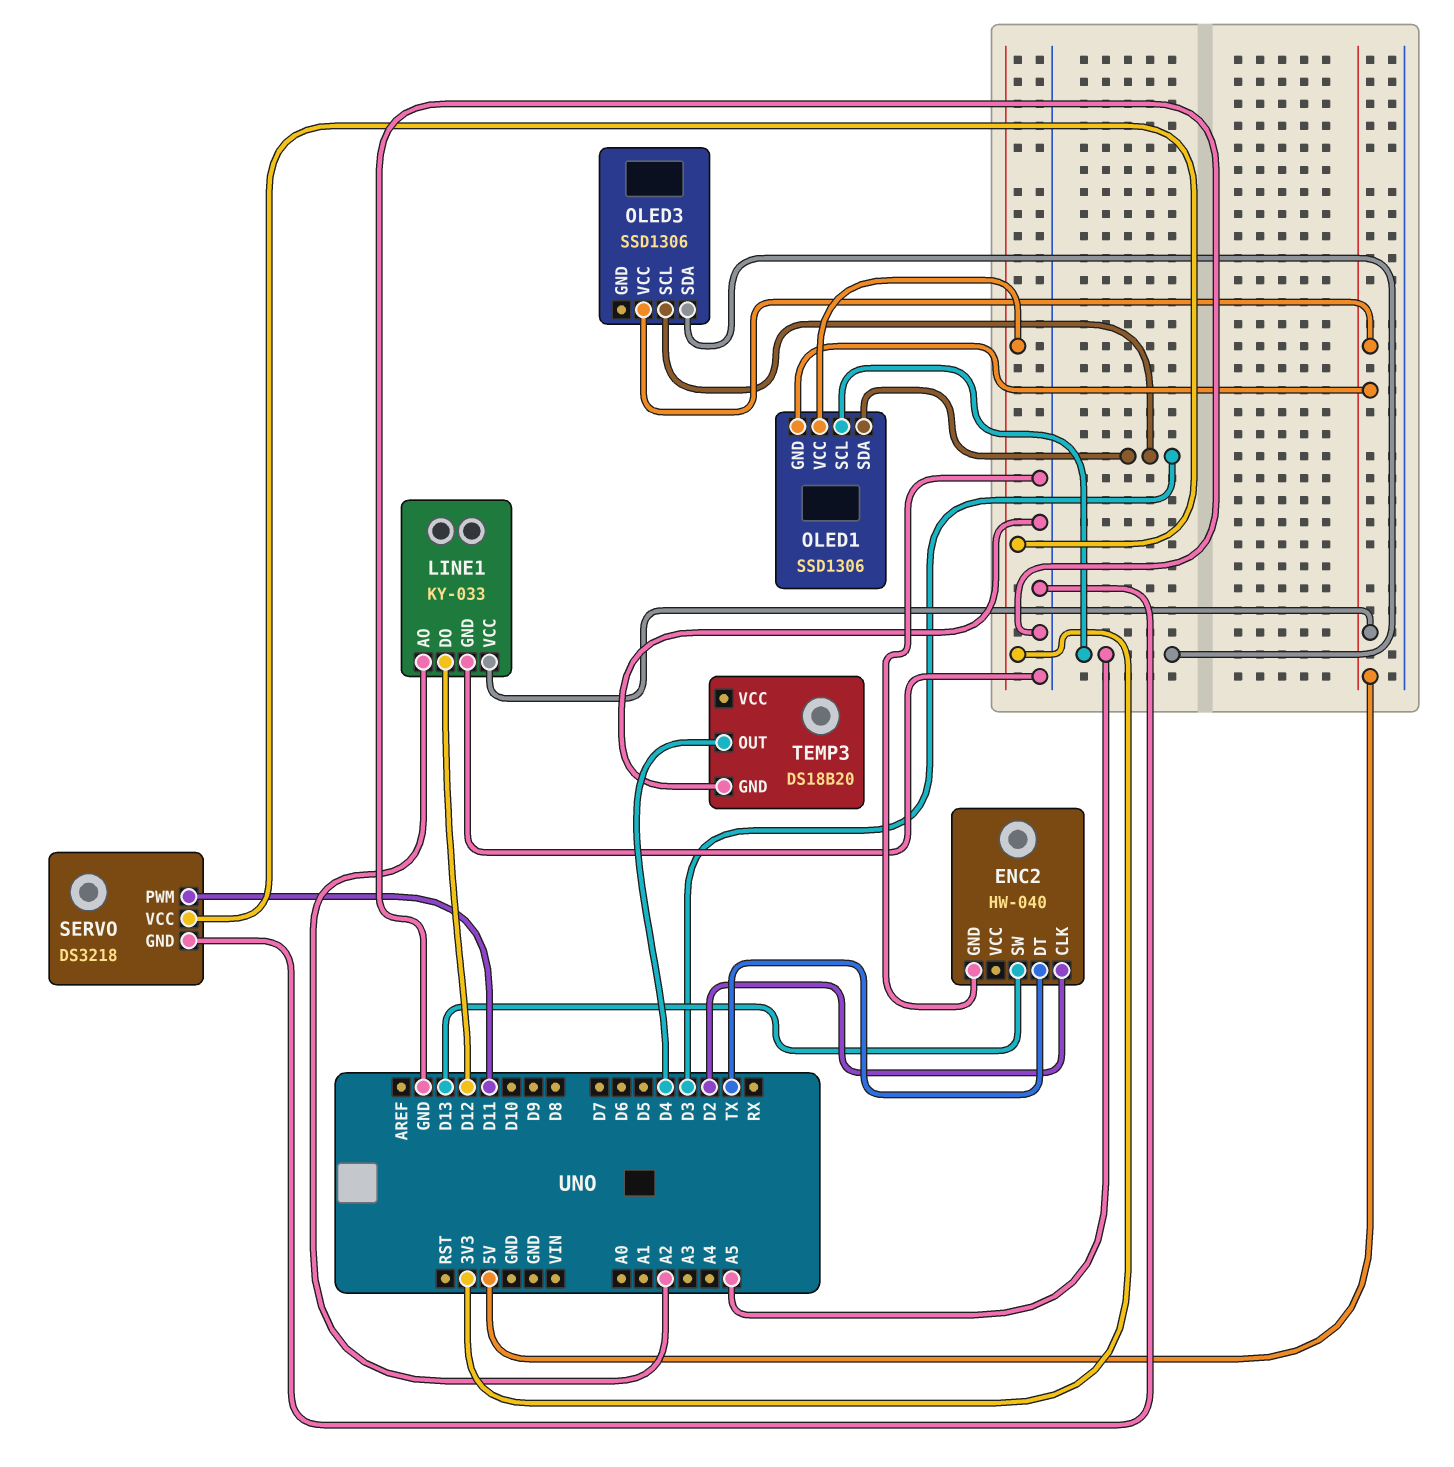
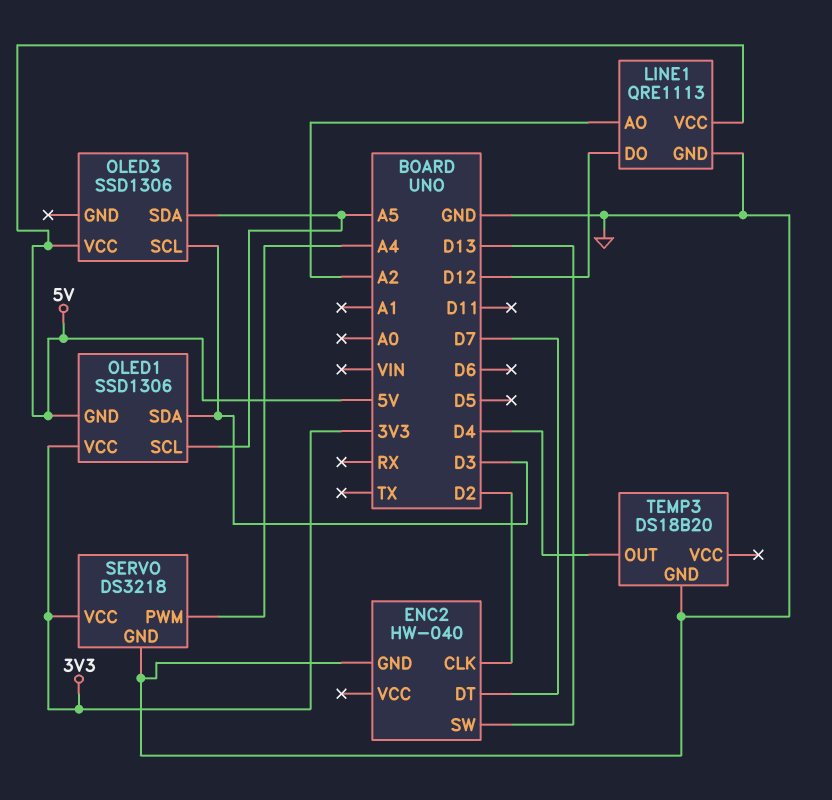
ENC2 pin DT: TX -> D7
LINE1: KY-033 -> QRE1113
SERVO pin PWM: D11 -> A4

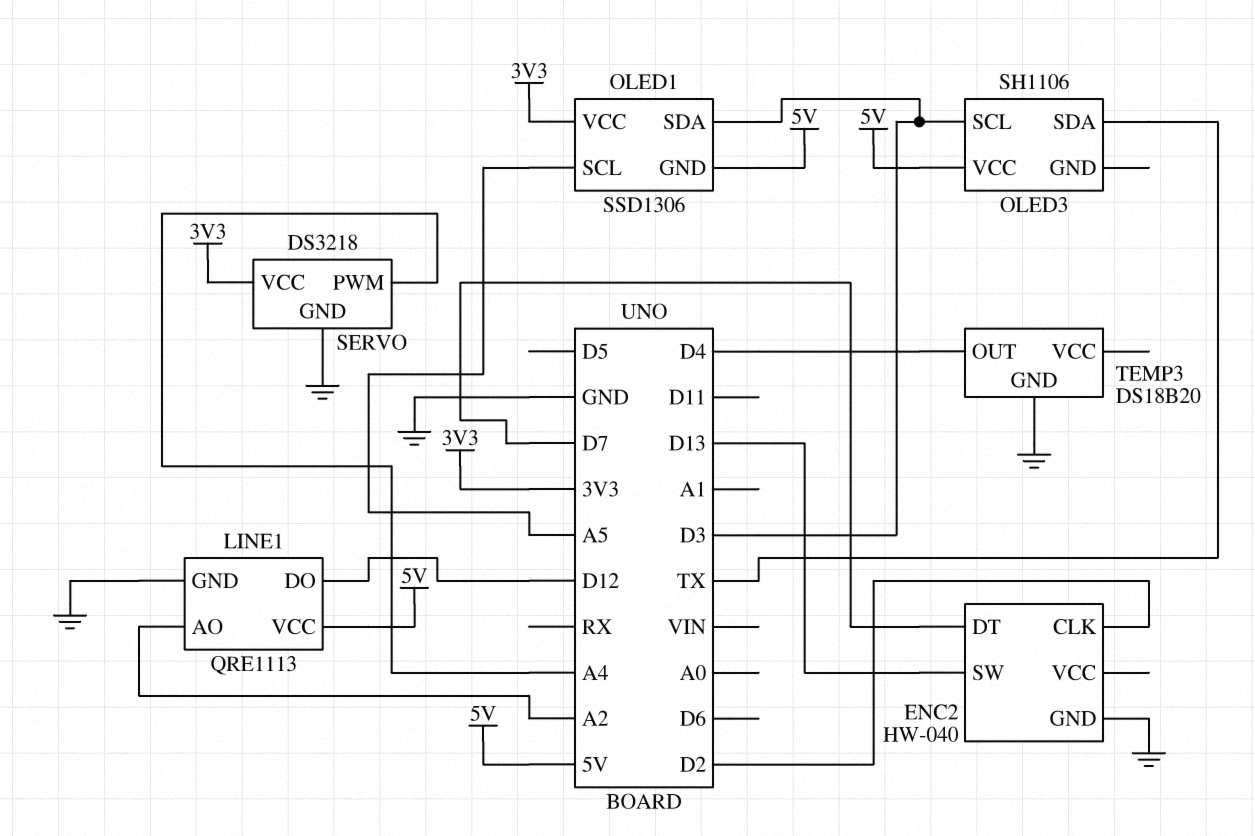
OLED3: SSD1306 -> SH1106
OLED3 pin SDA: A5 -> TX

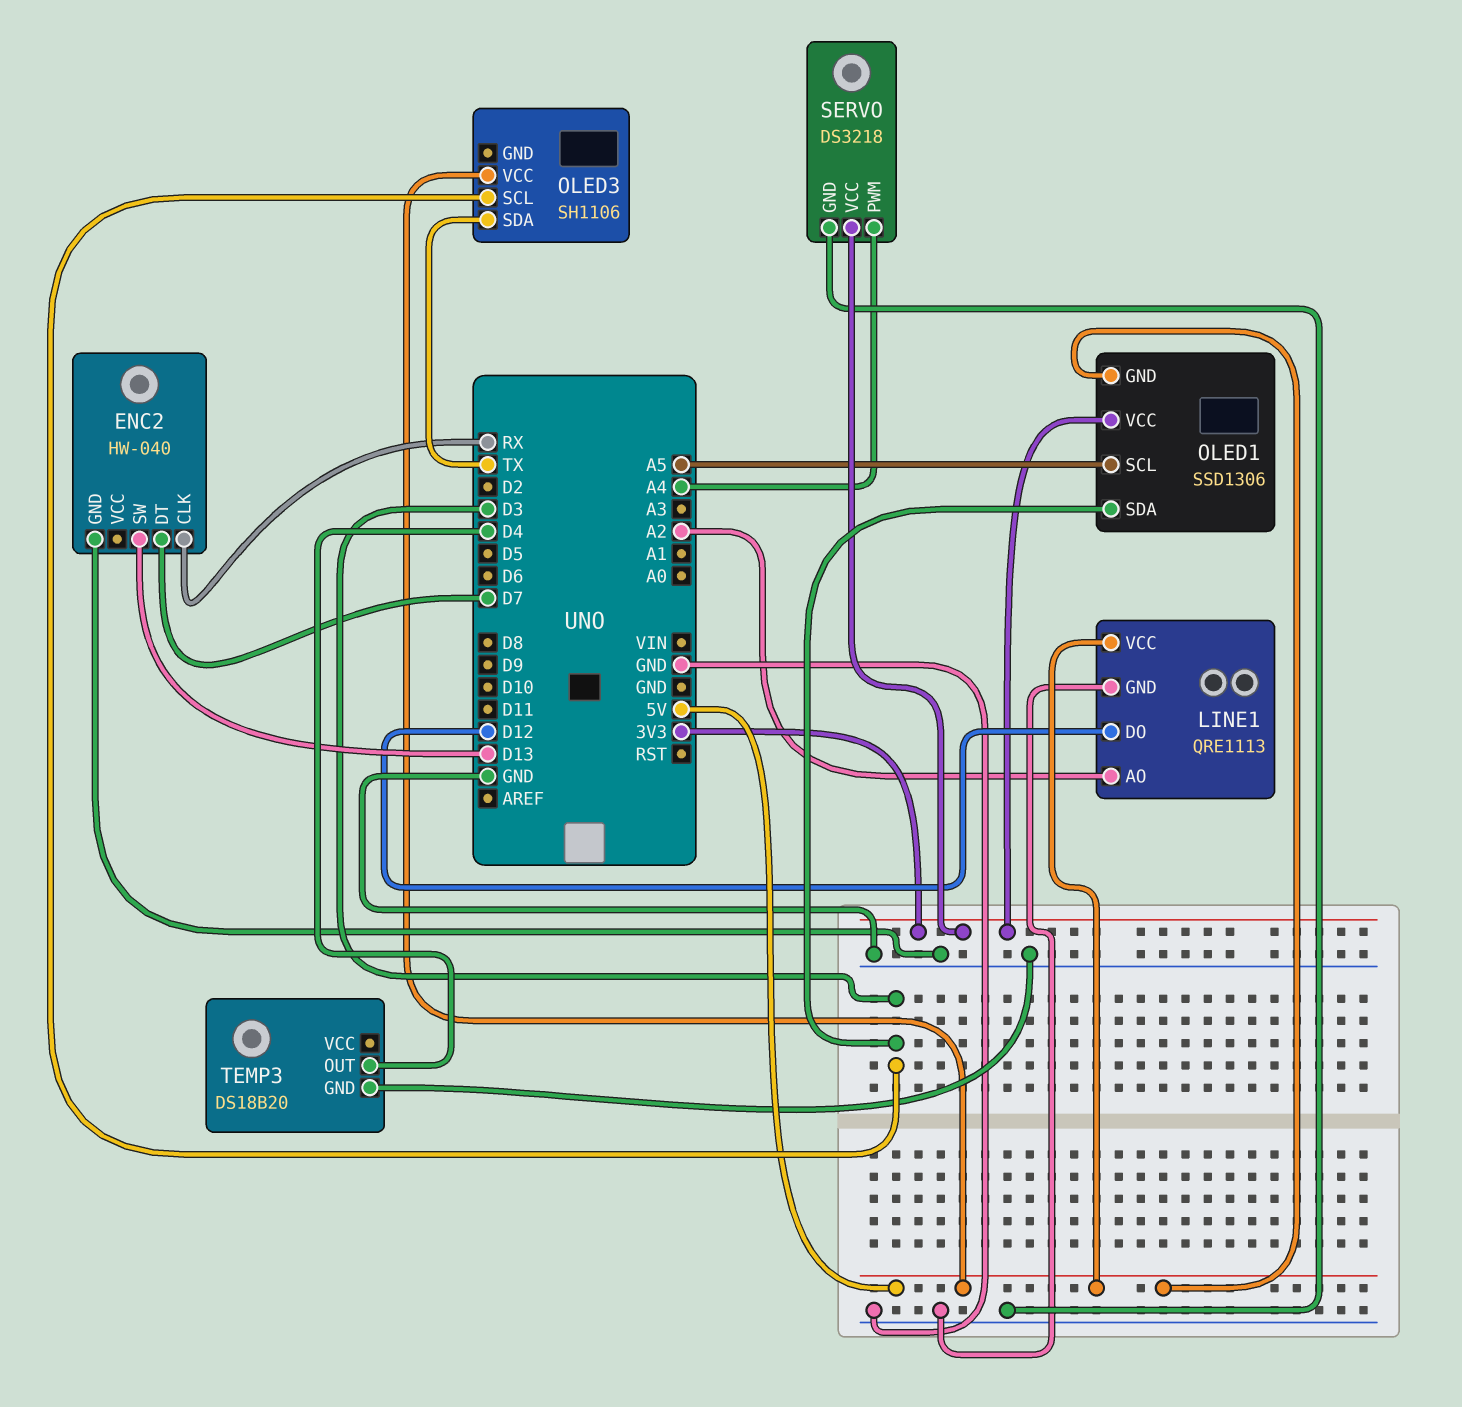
ENC2 pin CLK: D2 -> RX

